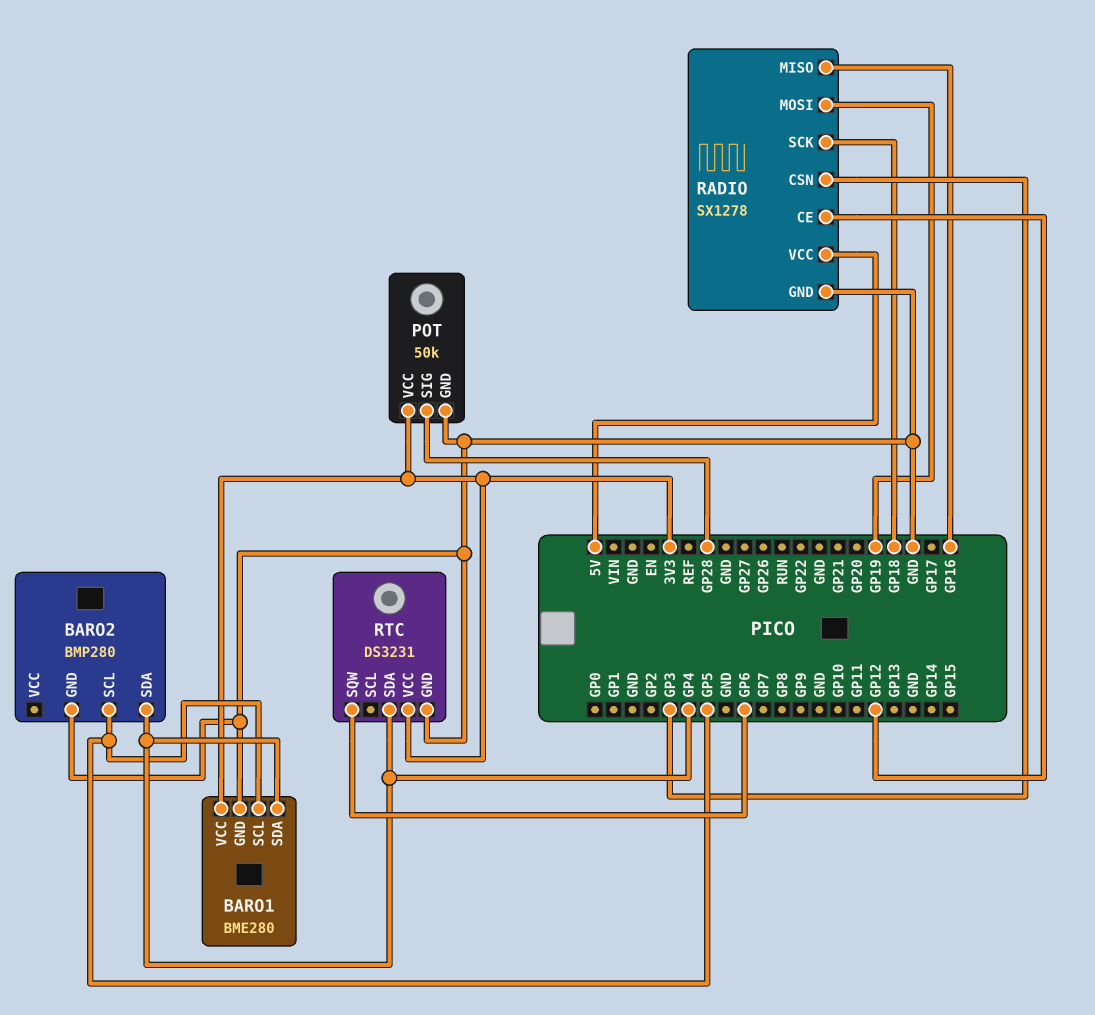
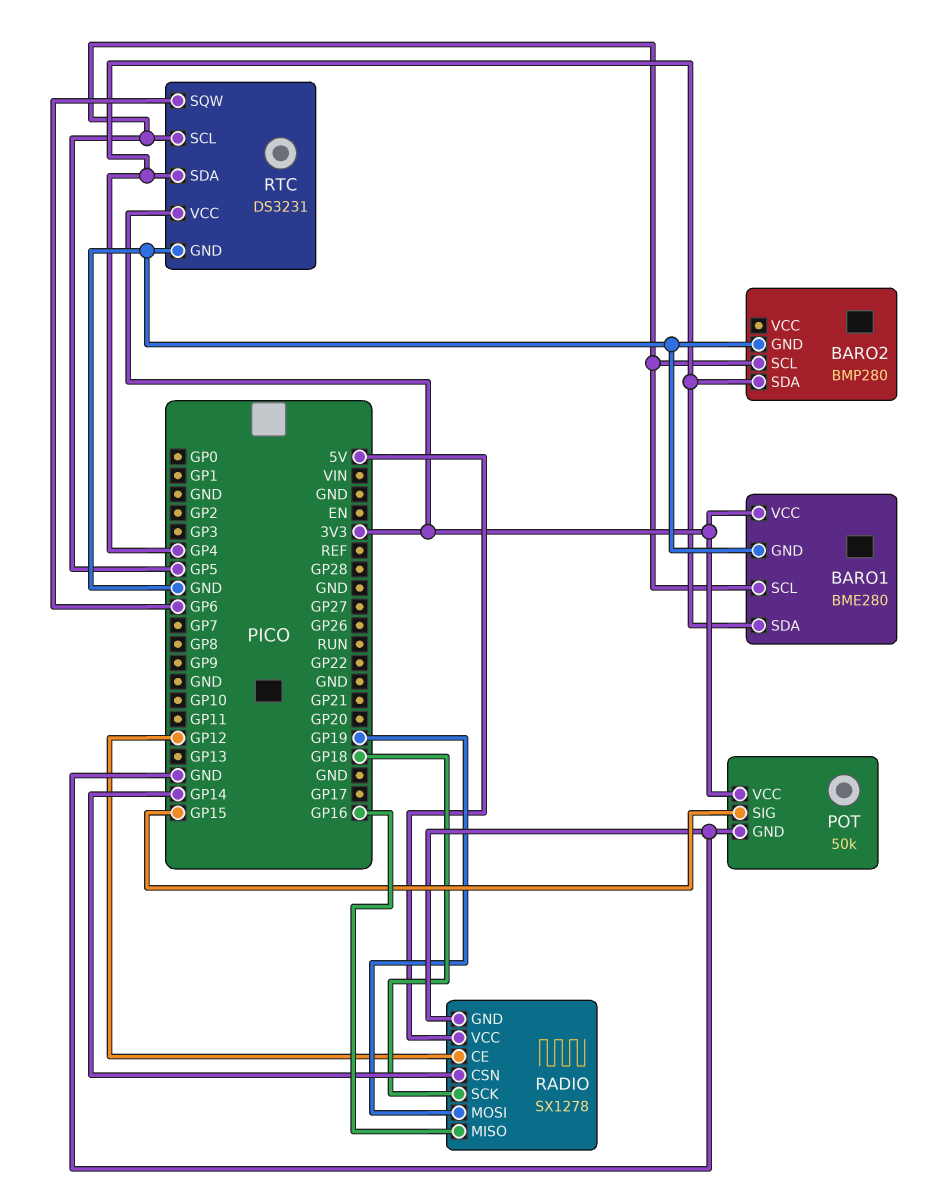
POT pin SIG: GP28 -> GP15
RADIO pin CSN: GP3 -> GP14
RTC pin SCL: none -> GP5

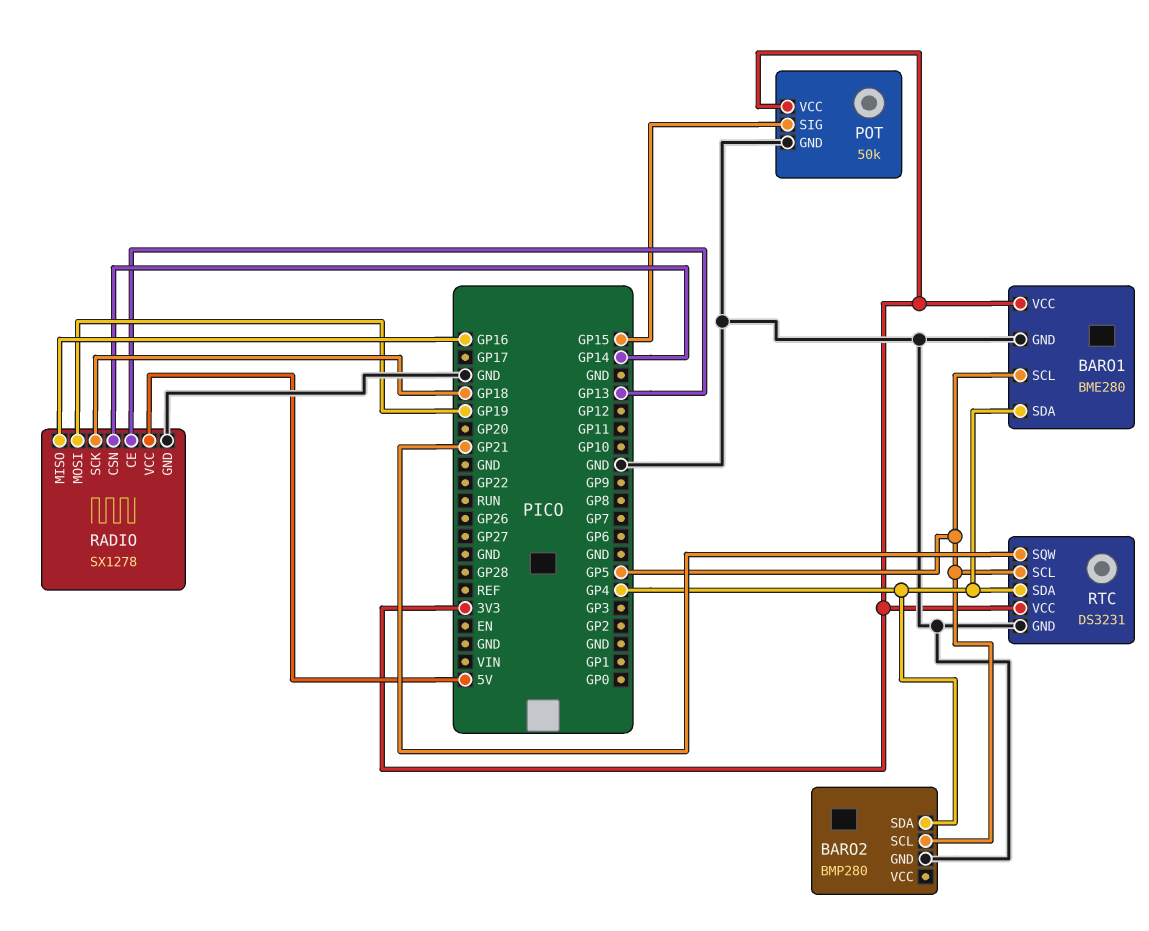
RADIO pin CE: GP12 -> GP13
RTC pin SQW: GP6 -> GP21

